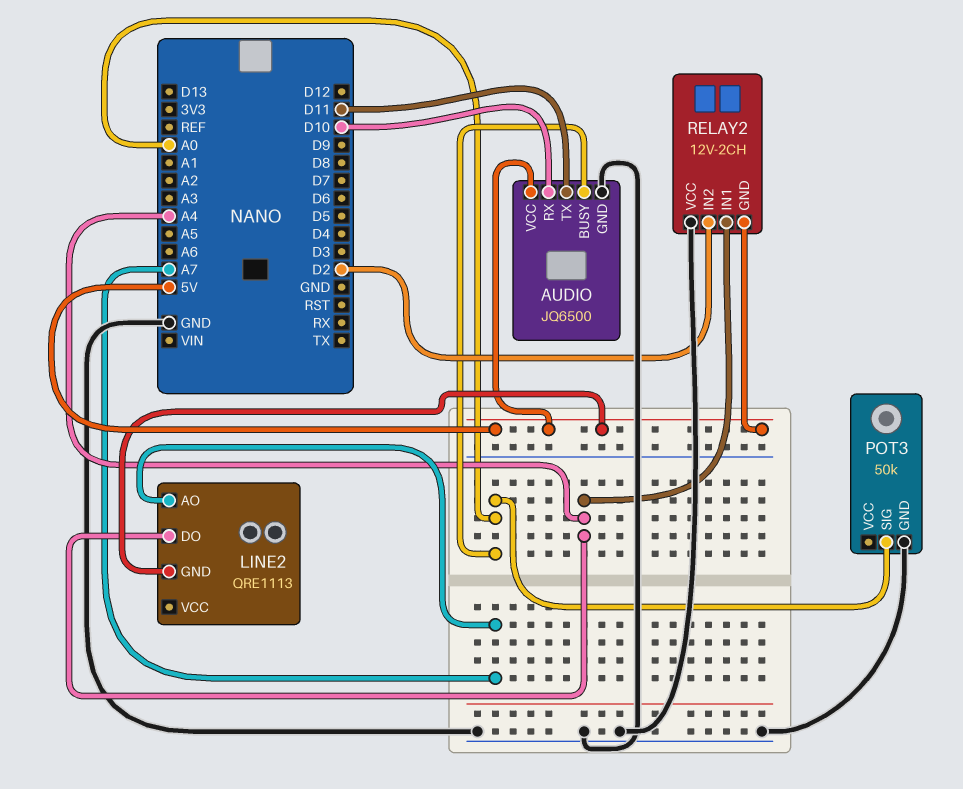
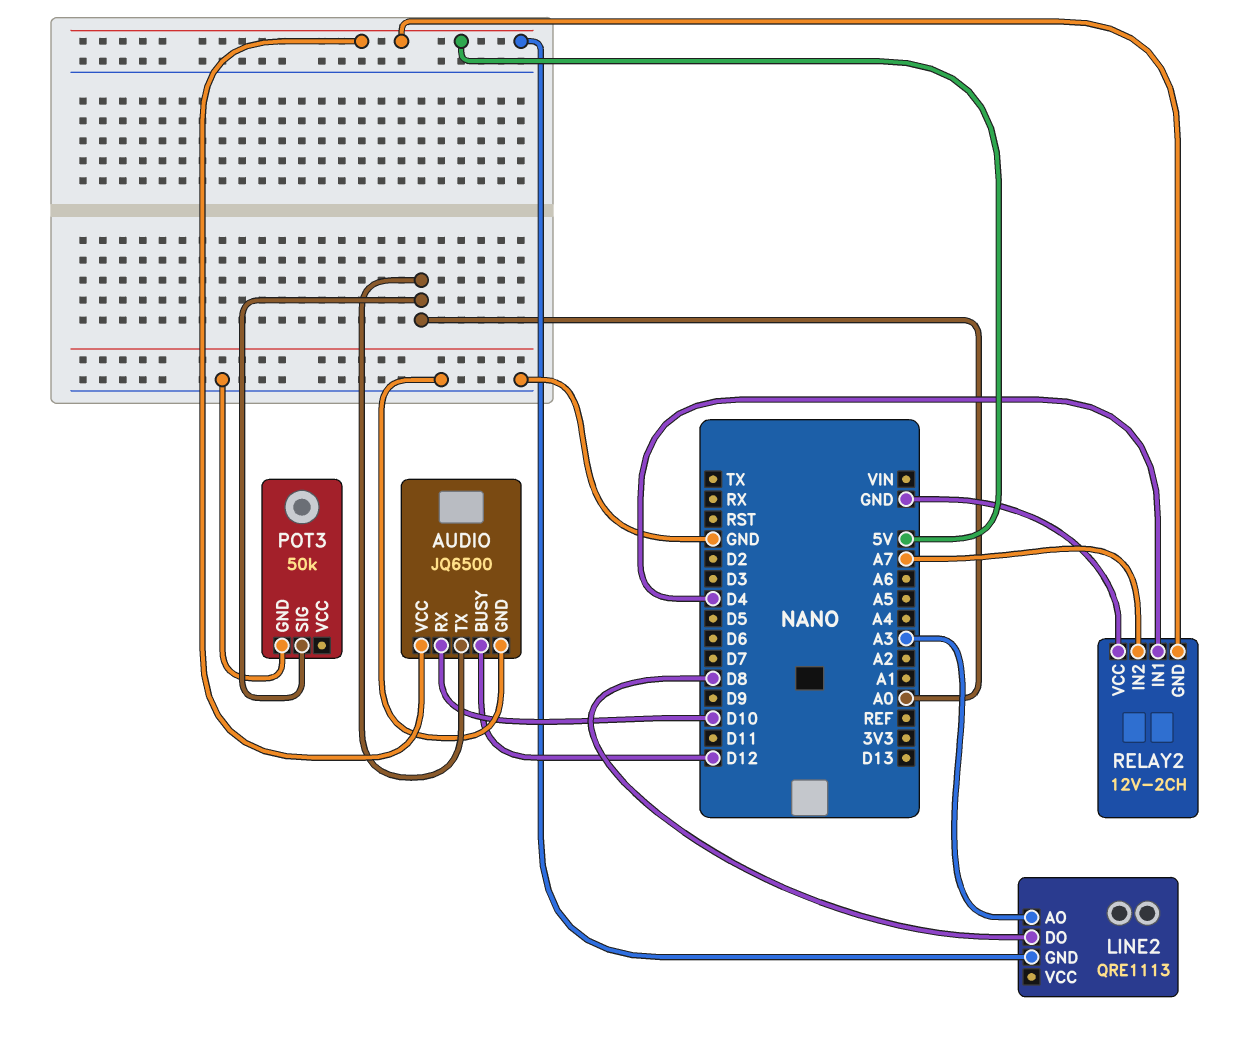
AUDIO pin BUSY: A0 -> D12
AUDIO pin TX: D11 -> A0
LINE2 pin AO: A7 -> A3
LINE2 pin DO: A4 -> D8
RELAY2 pin IN1: A4 -> D4
RELAY2 pin IN2: D2 -> A7

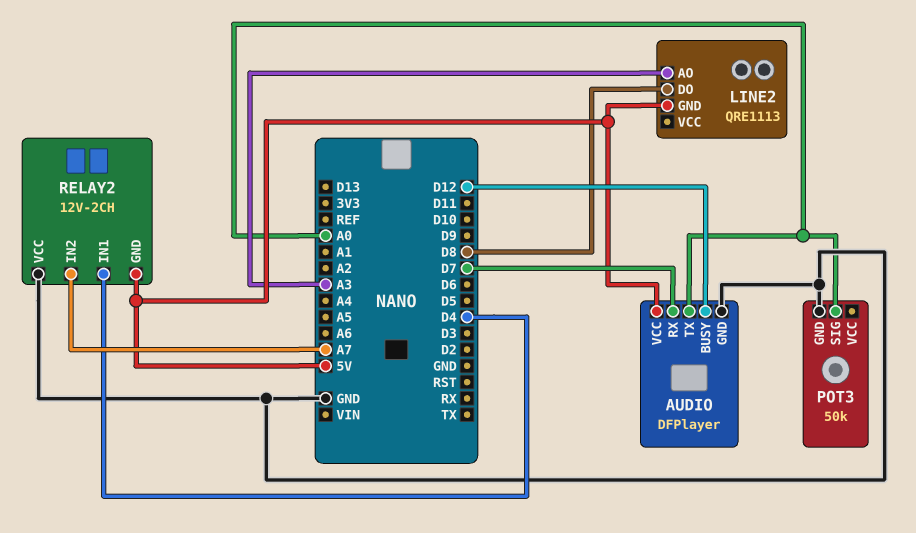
AUDIO: JQ6500 -> DFPlayer
AUDIO pin RX: D10 -> D7

